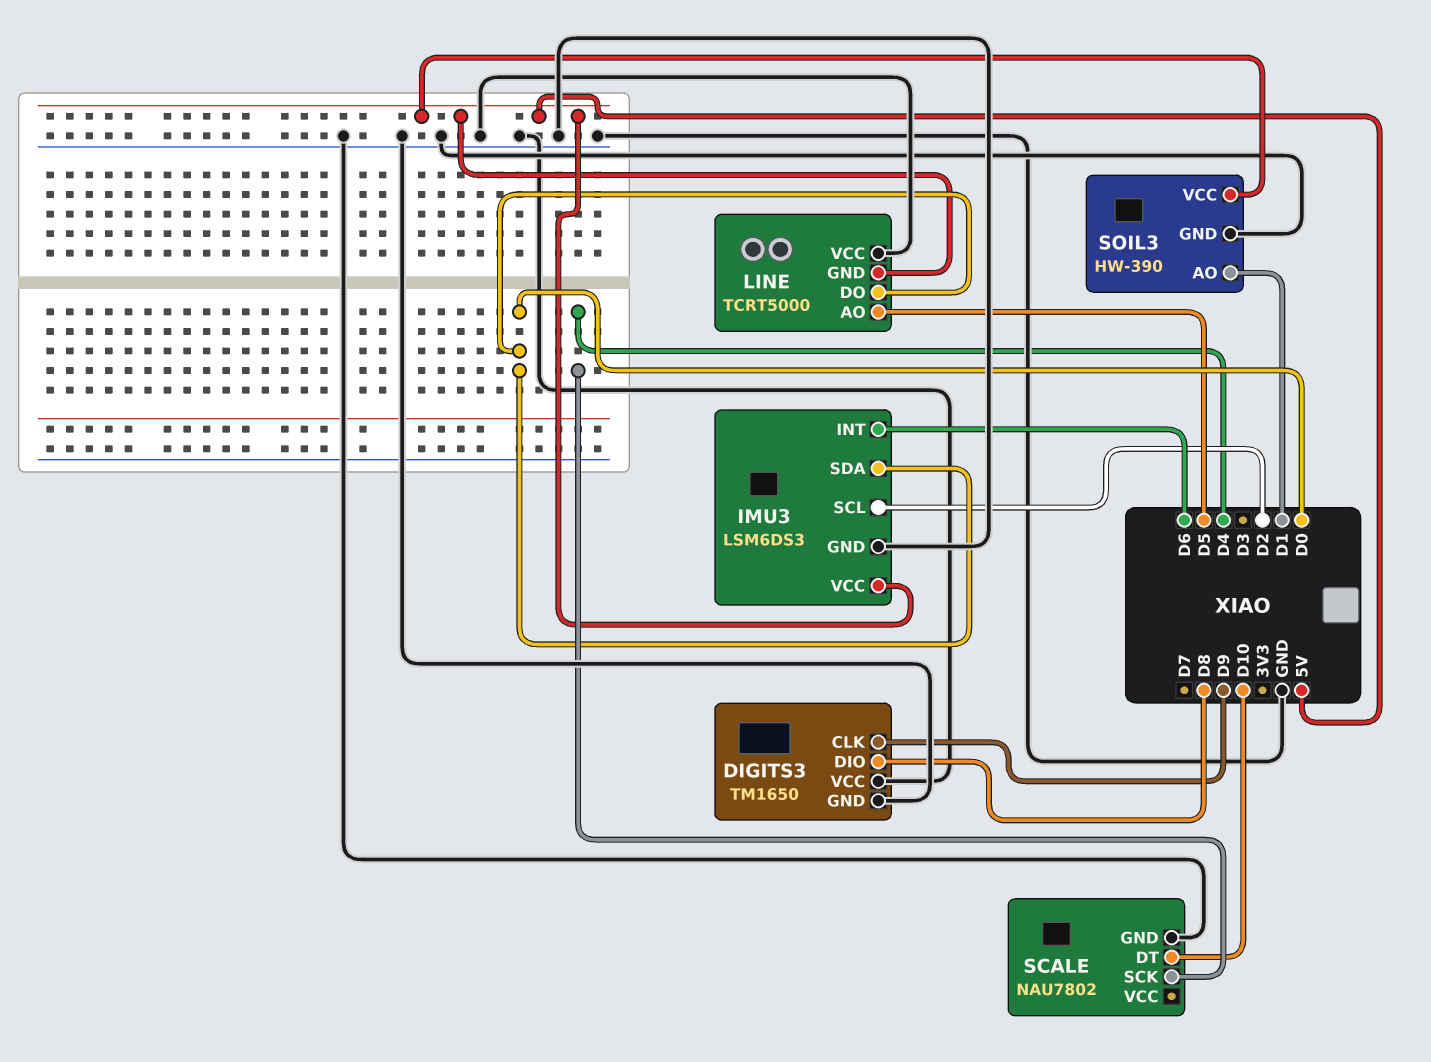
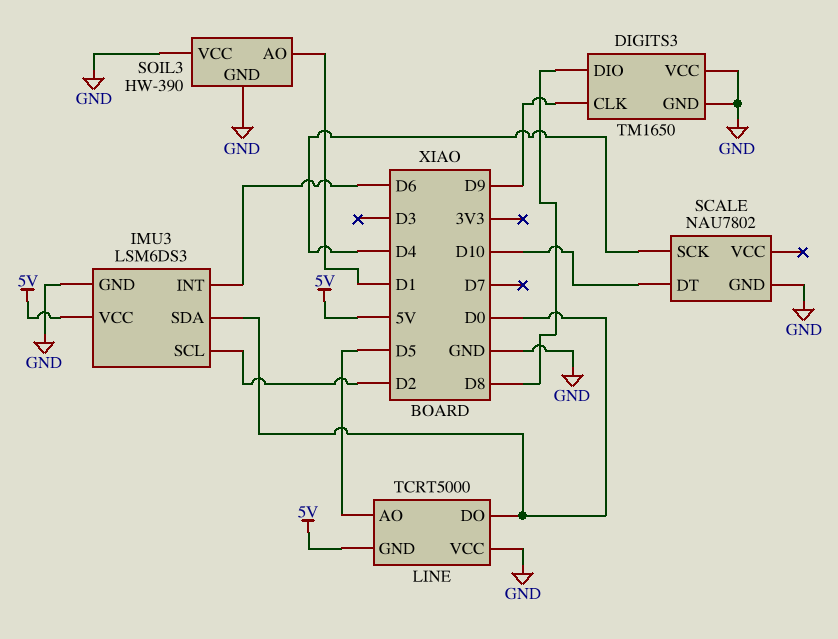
SOIL3 pin VCC: 5V -> GND

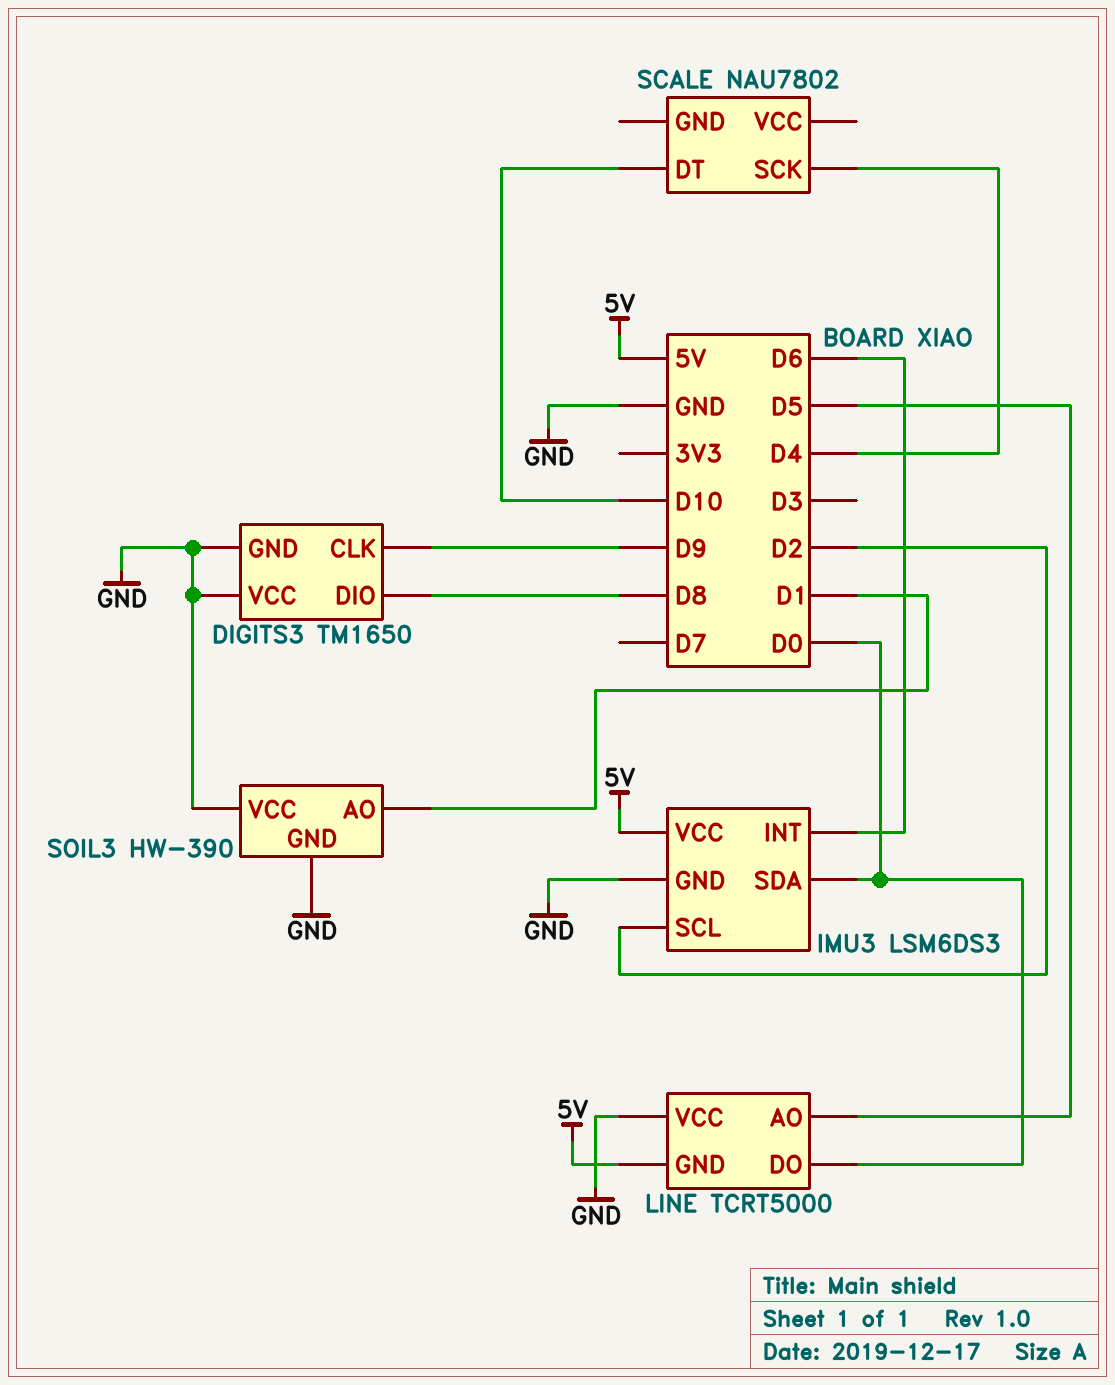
SCALE pin GND: GND -> none

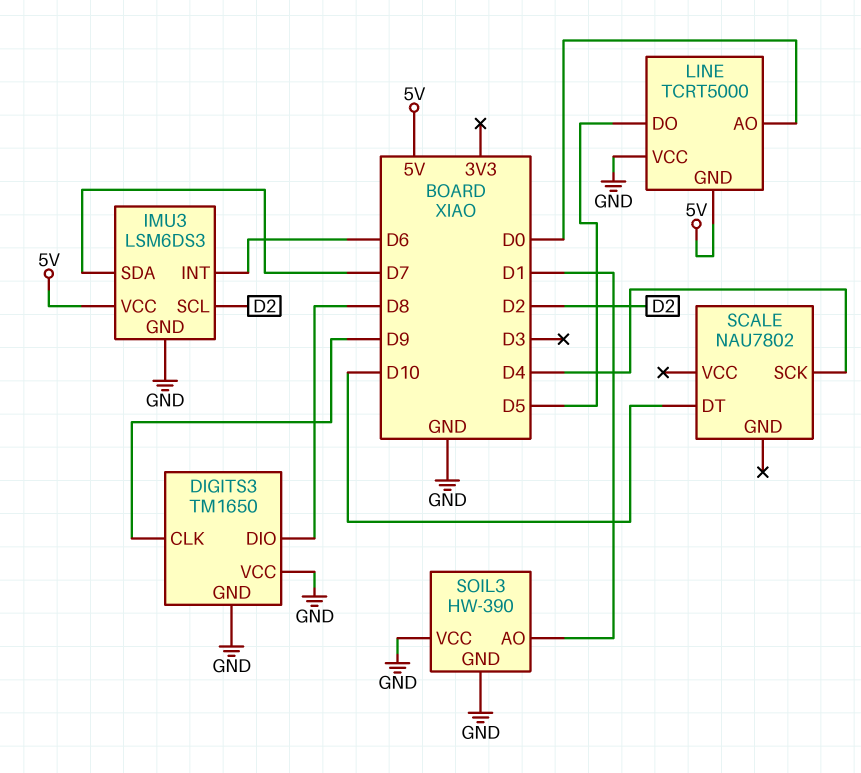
IMU3 pin SDA: D0 -> D7
LINE pin AO: D5 -> D0
LINE pin DO: D0 -> D5

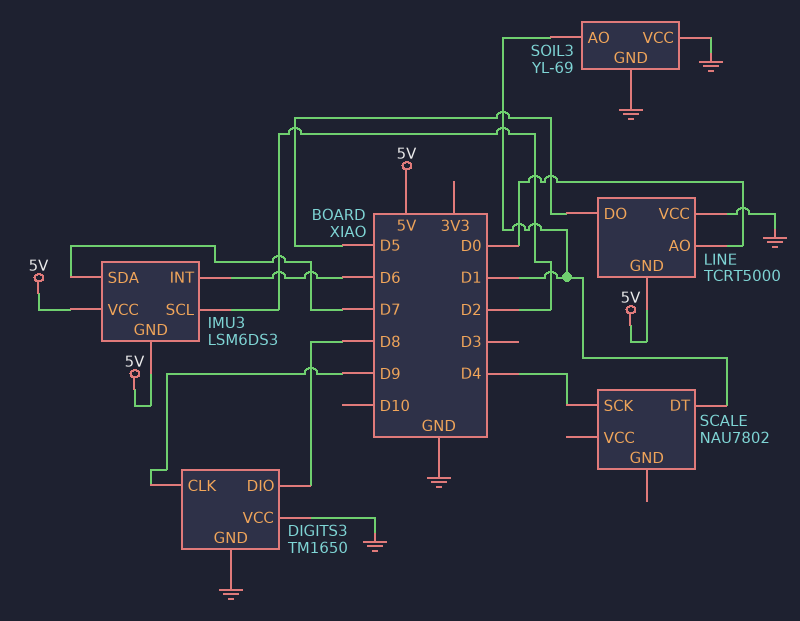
IMU3 pin GND: GND -> 5V
SCALE pin DT: D10 -> D1
SOIL3: HW-390 -> YL-69

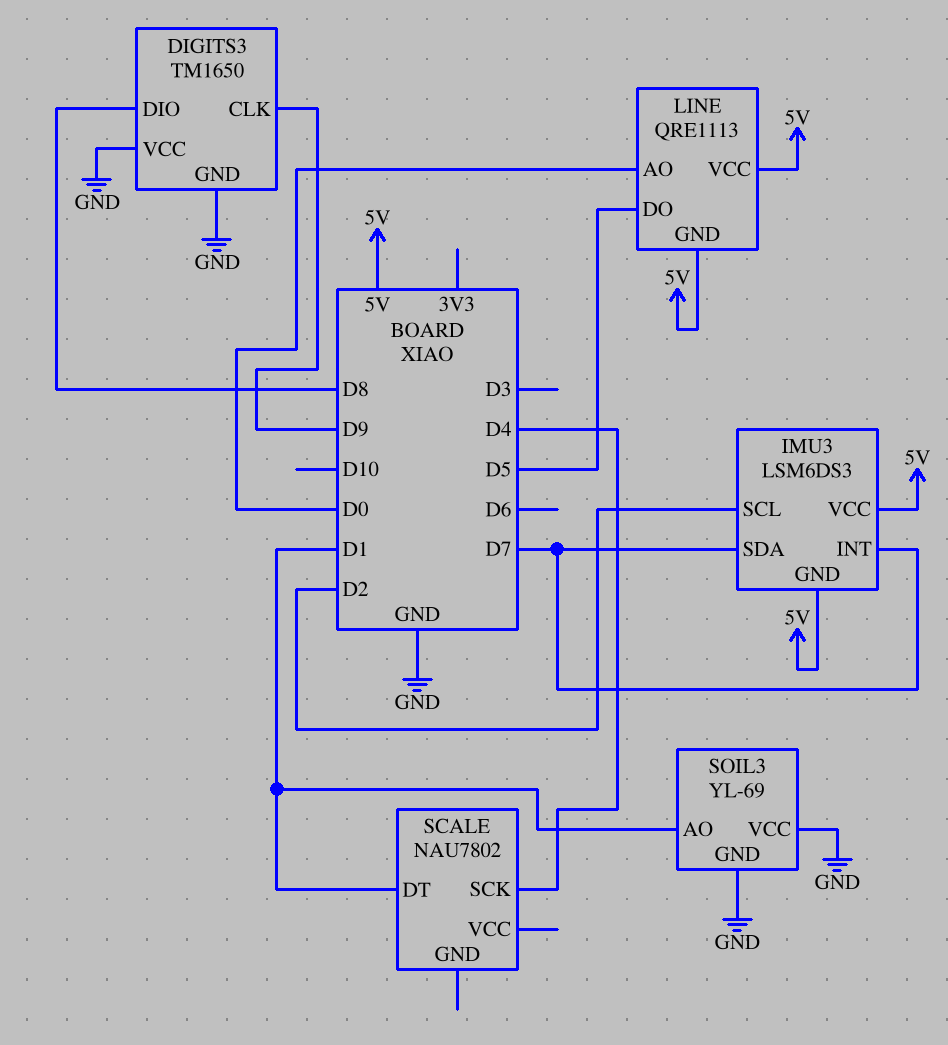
IMU3 pin INT: D6 -> D7
LINE: TCRT5000 -> QRE1113
LINE pin VCC: GND -> 5V

